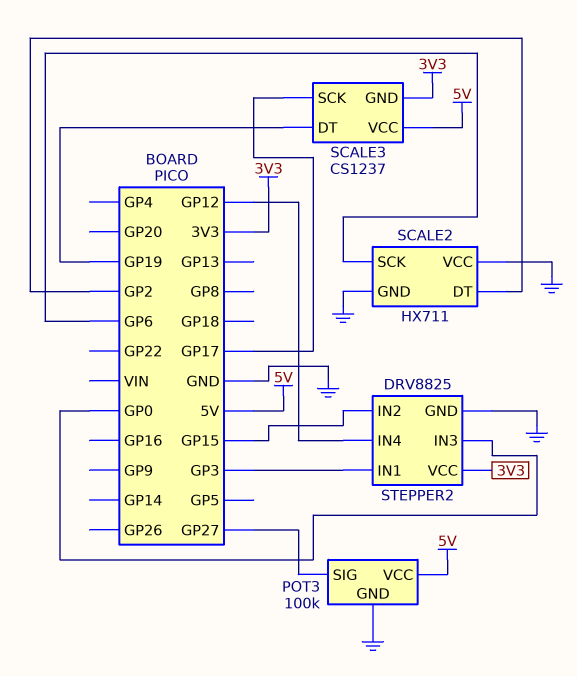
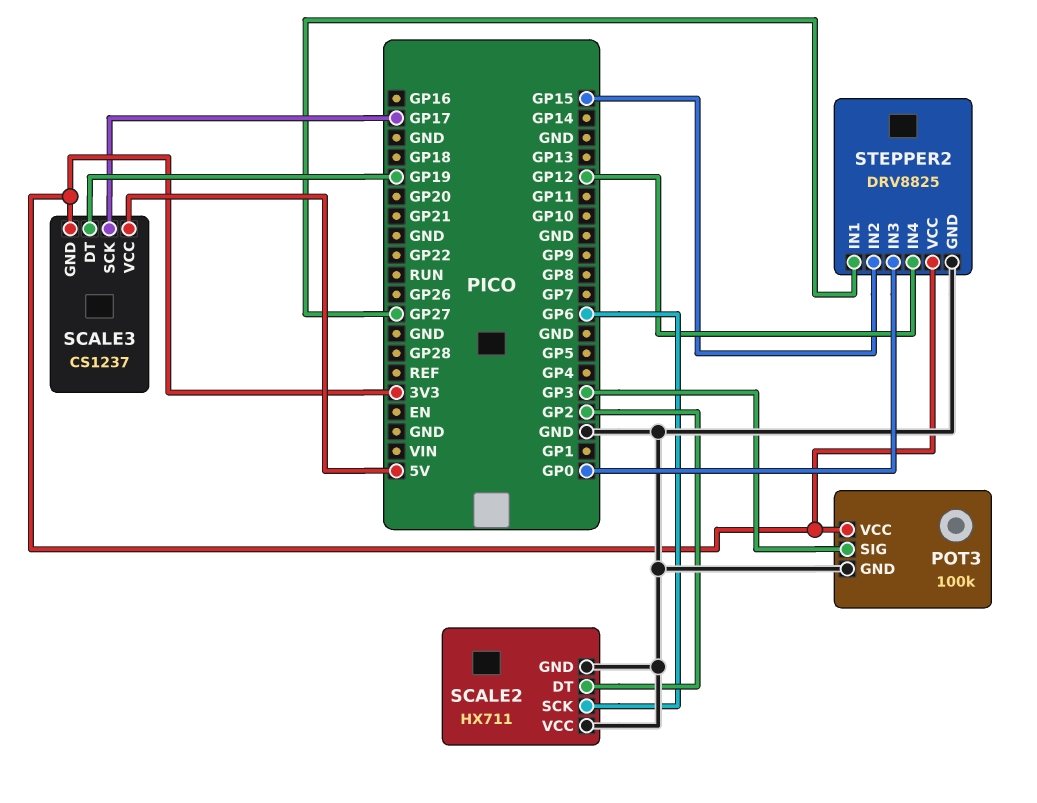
POT3 pin SIG: GP27 -> GP3
POT3 pin VCC: 5V -> 3V3
STEPPER2 pin IN1: GP3 -> GP27

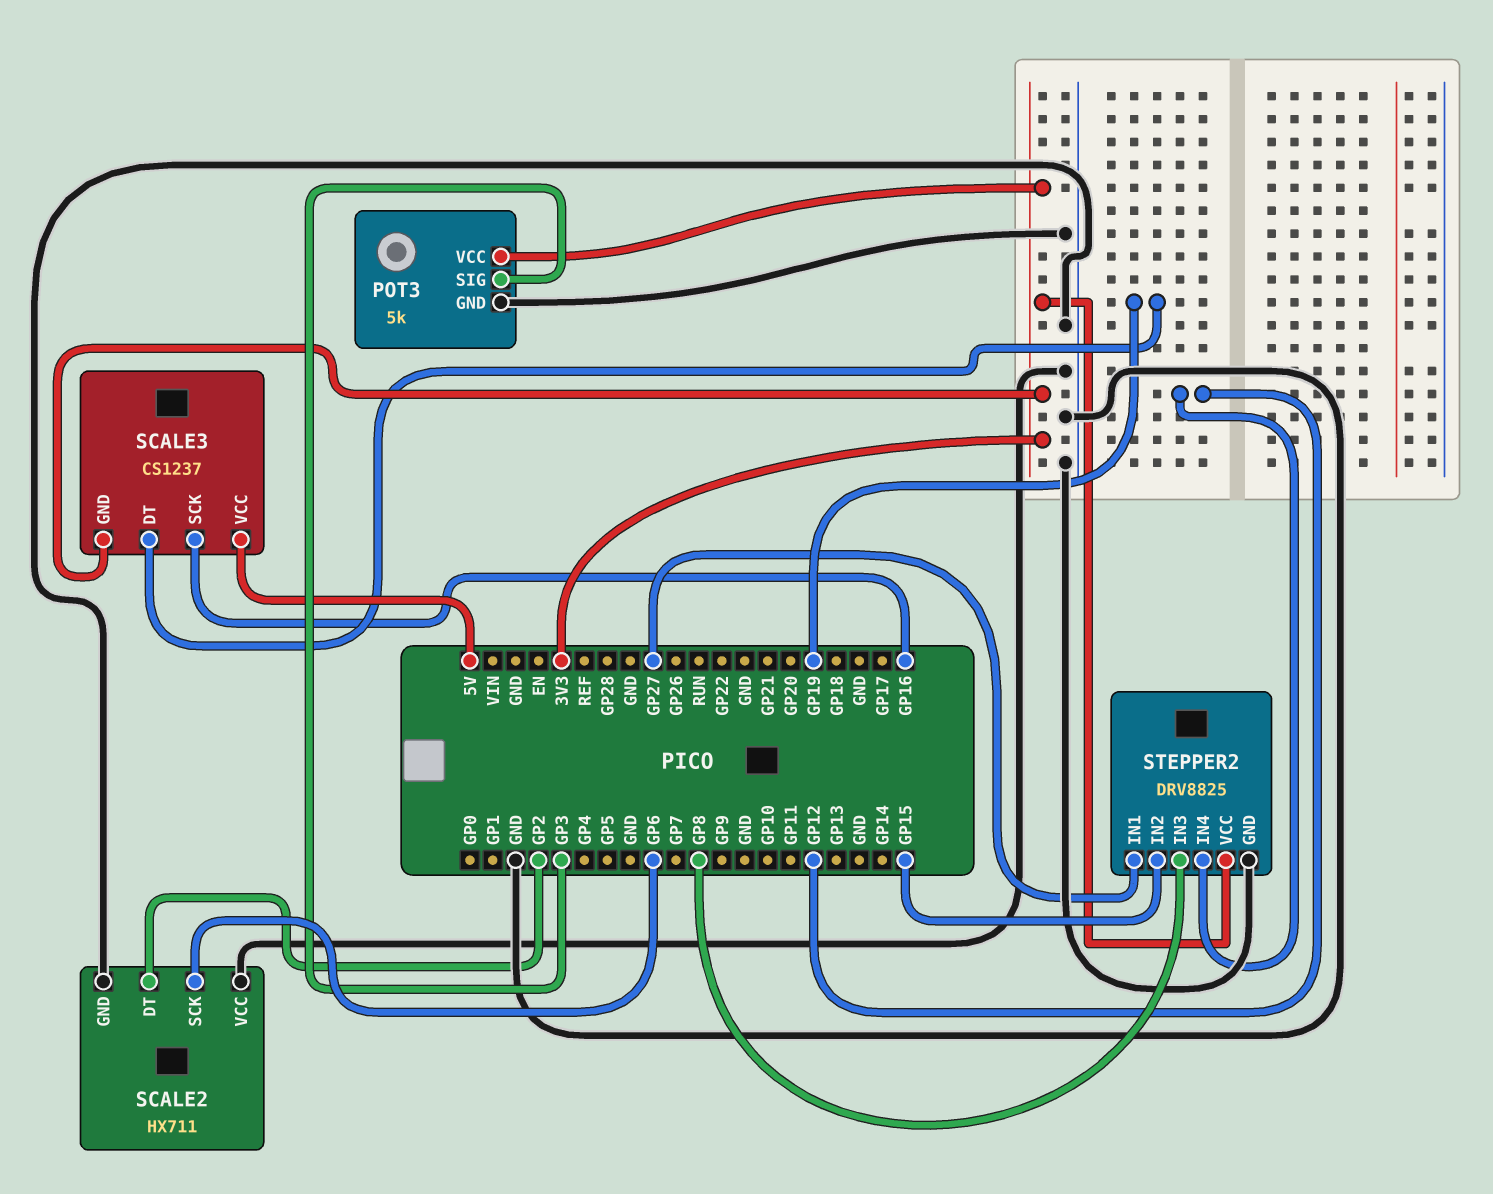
POT3: 100k -> 5k
SCALE3 pin SCK: GP17 -> GP16
STEPPER2 pin IN3: GP0 -> GP8

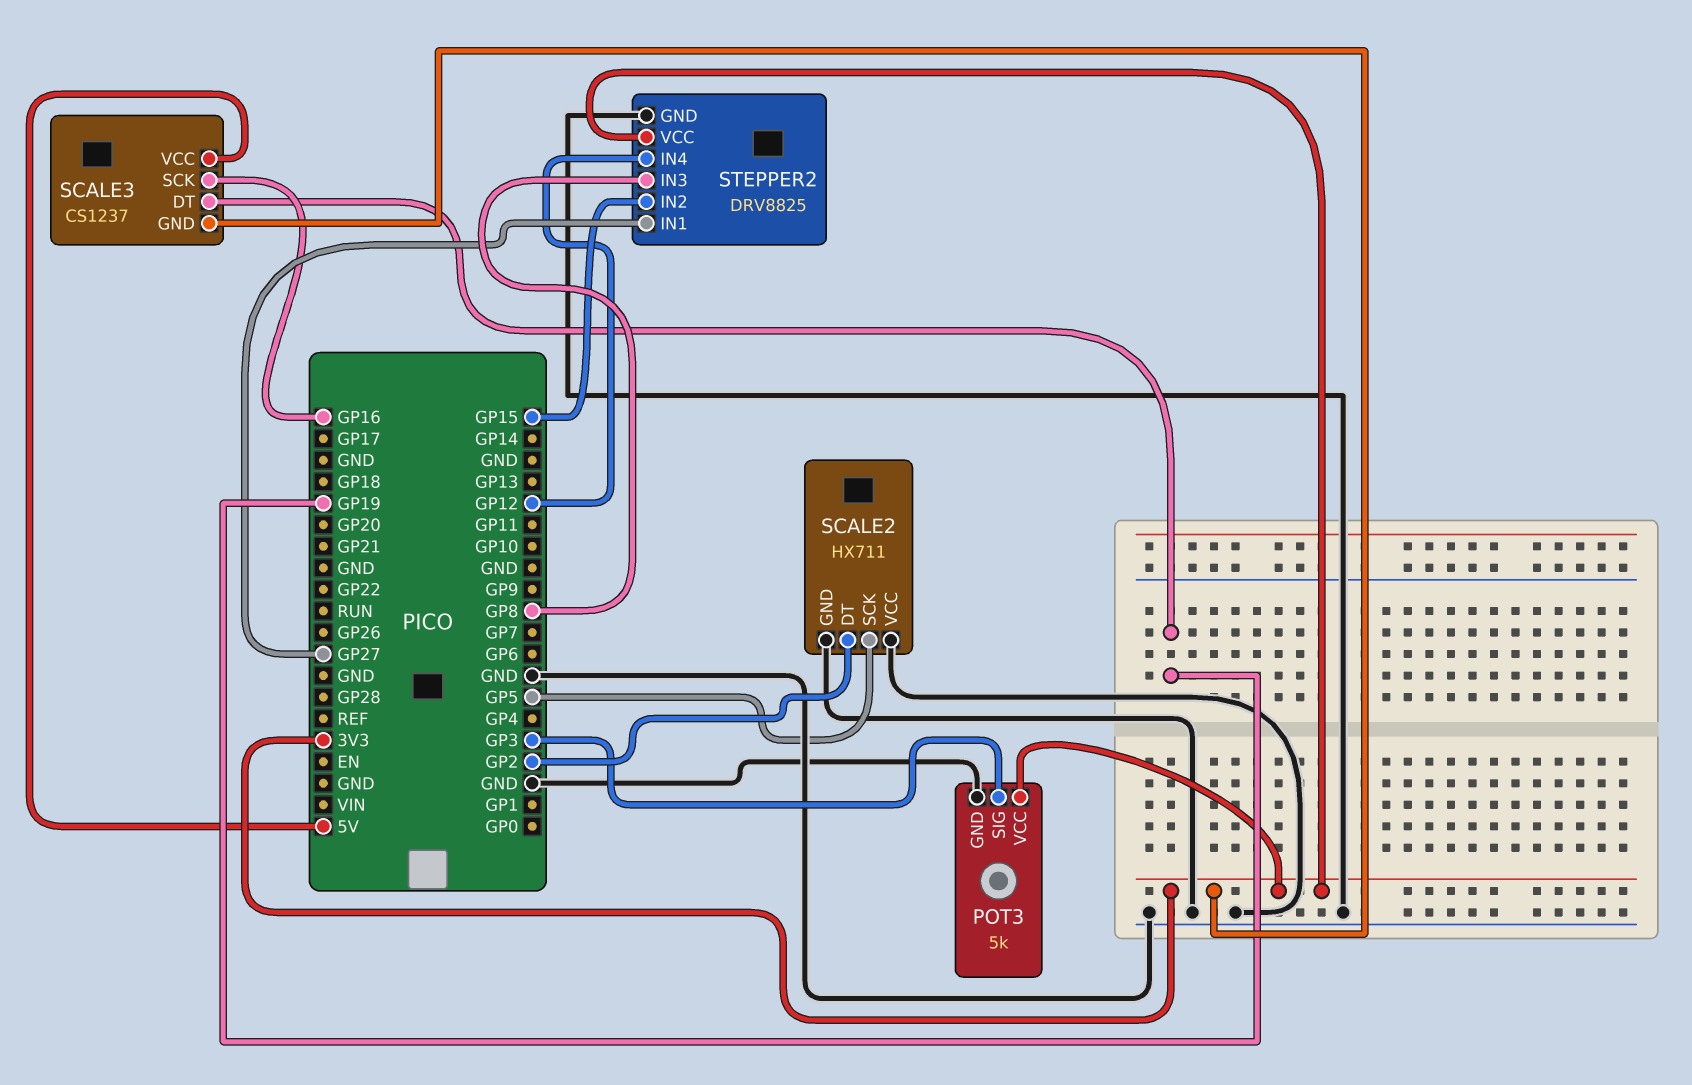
SCALE2 pin SCK: GP6 -> GP5

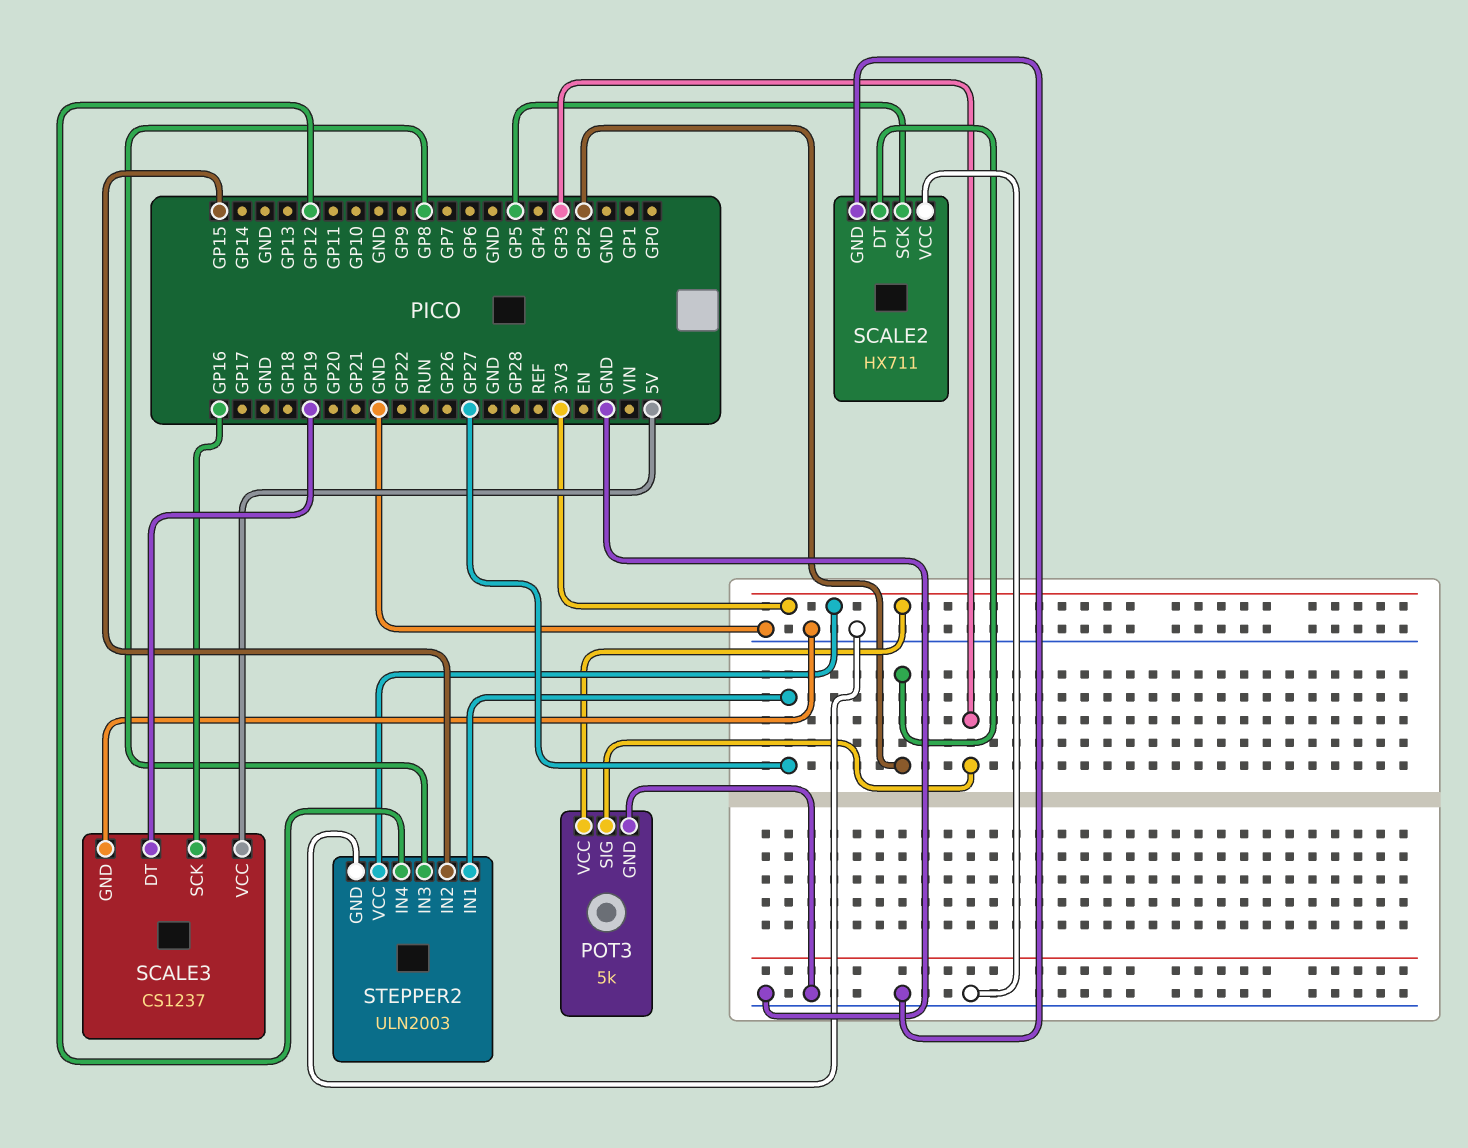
SCALE3 pin GND: 3V3 -> GND
STEPPER2: DRV8825 -> ULN2003

